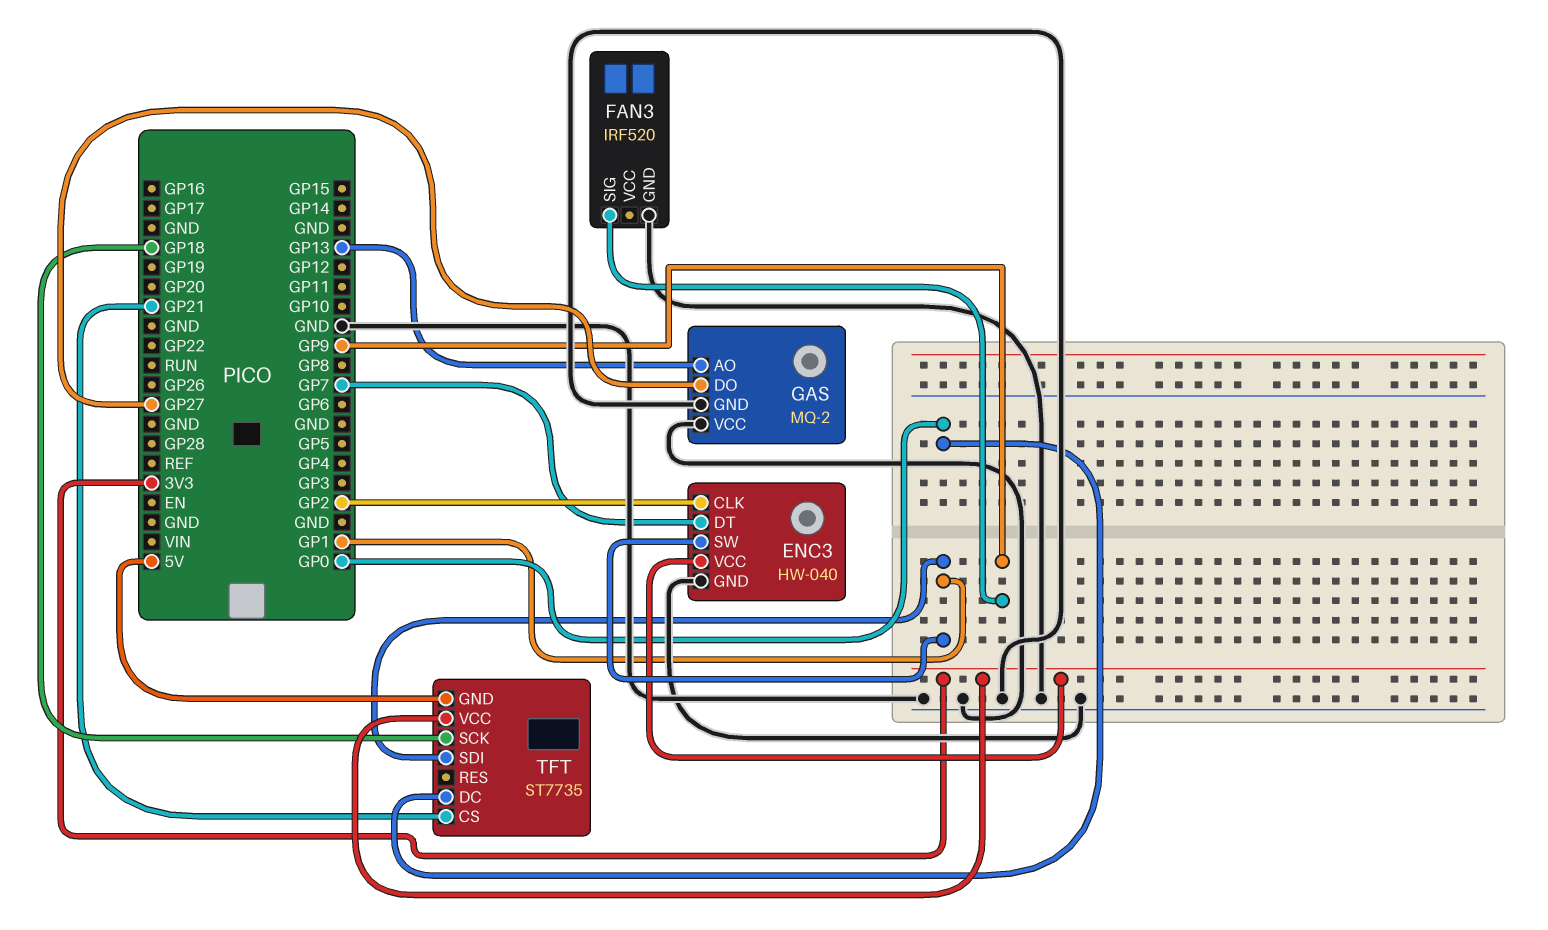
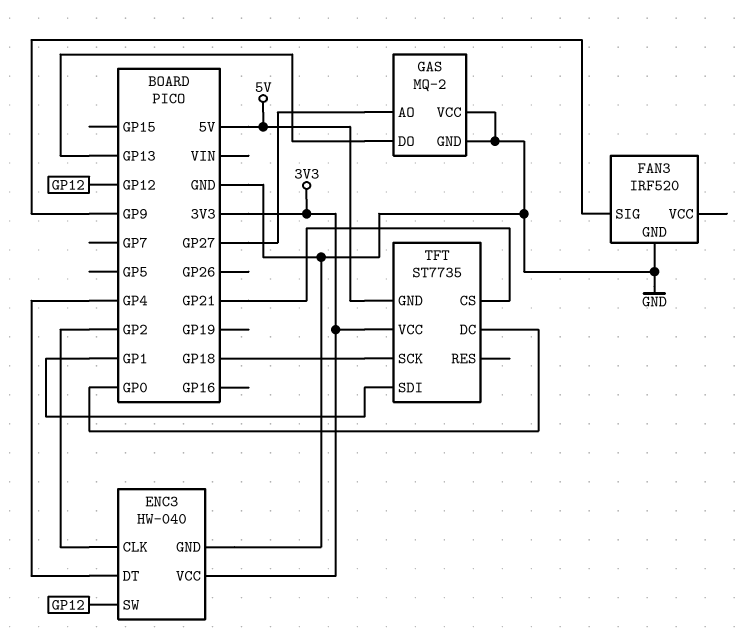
ENC3 pin DT: GP7 -> GP4
ENC3 pin SW: GP1 -> GP12
GAS pin AO: GP13 -> GP27
GAS pin DO: GP27 -> GP13

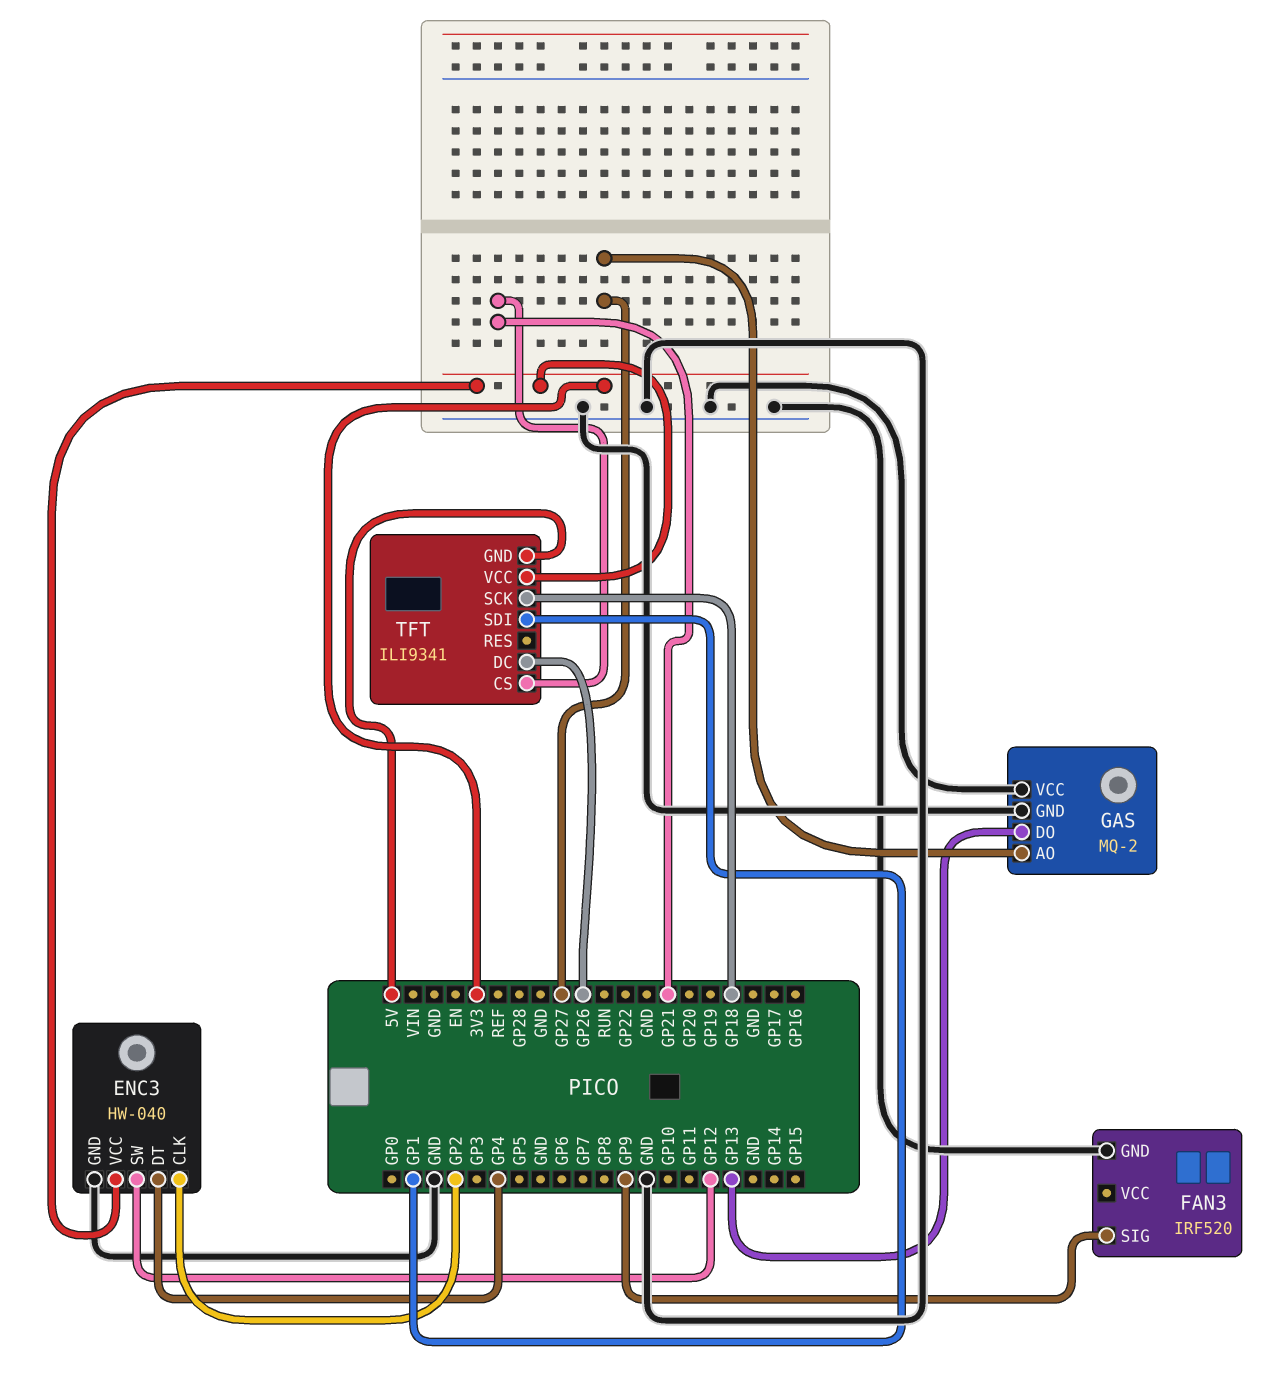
TFT: ST7735 -> ILI9341
TFT pin DC: GP0 -> GP26

